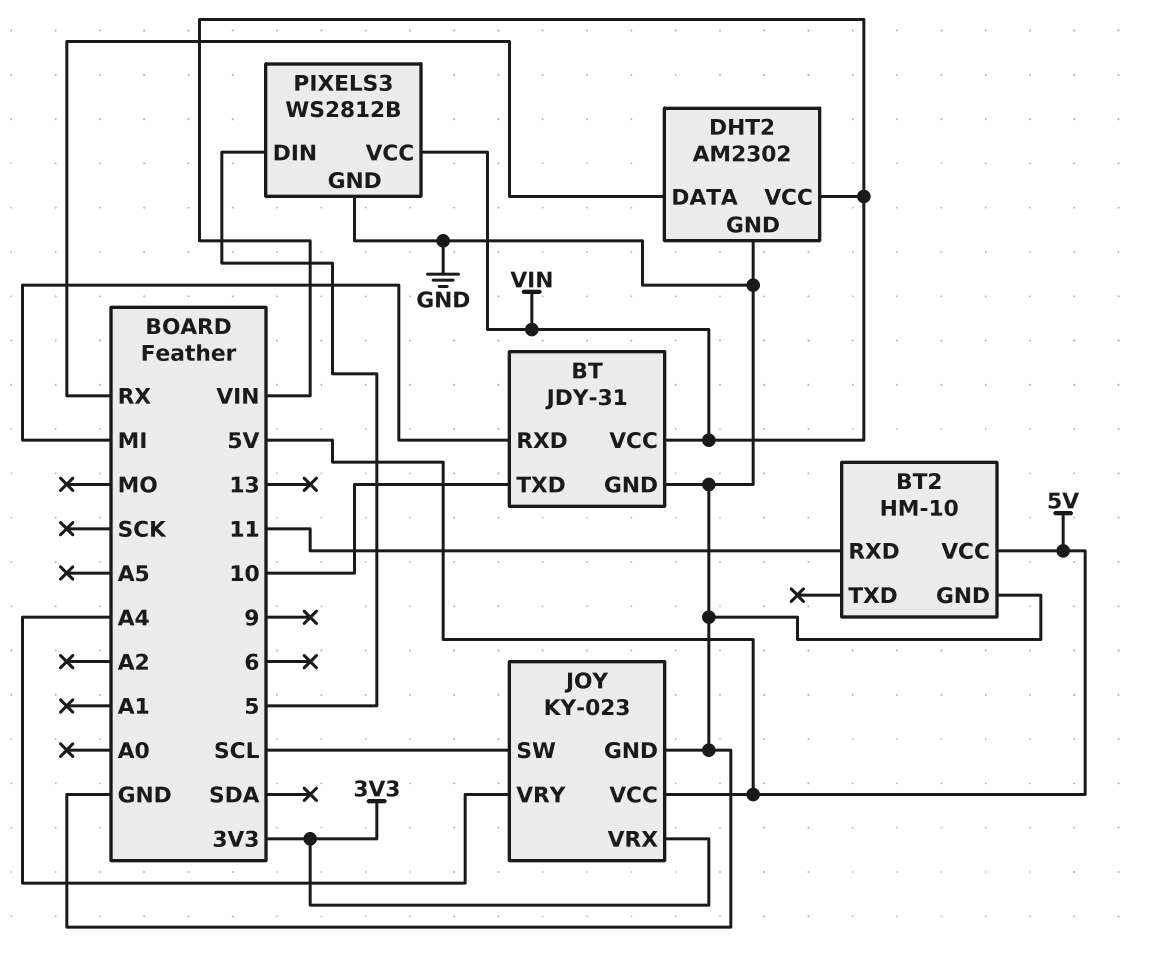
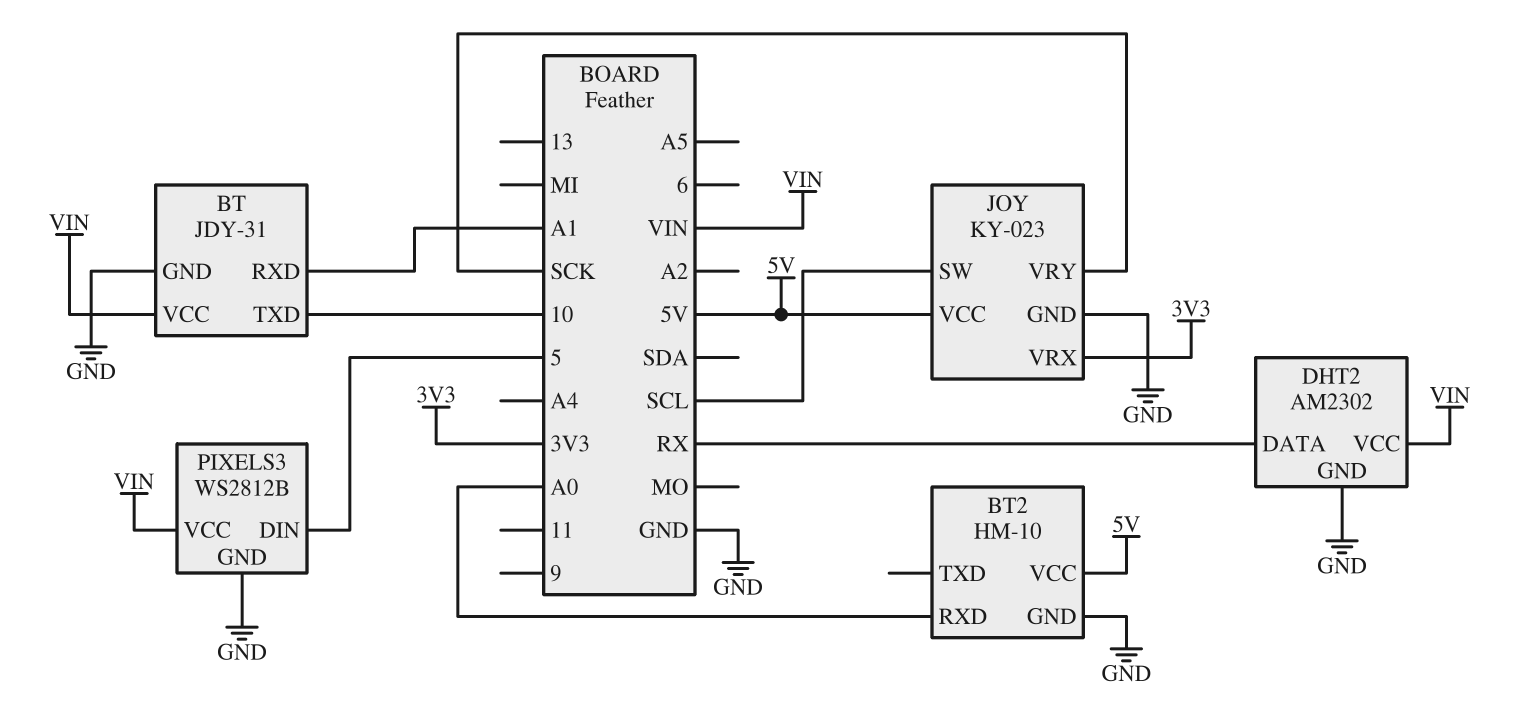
BT pin RXD: MI -> A1
BT2 pin RXD: 11 -> A0
JOY pin VRY: A4 -> SCK

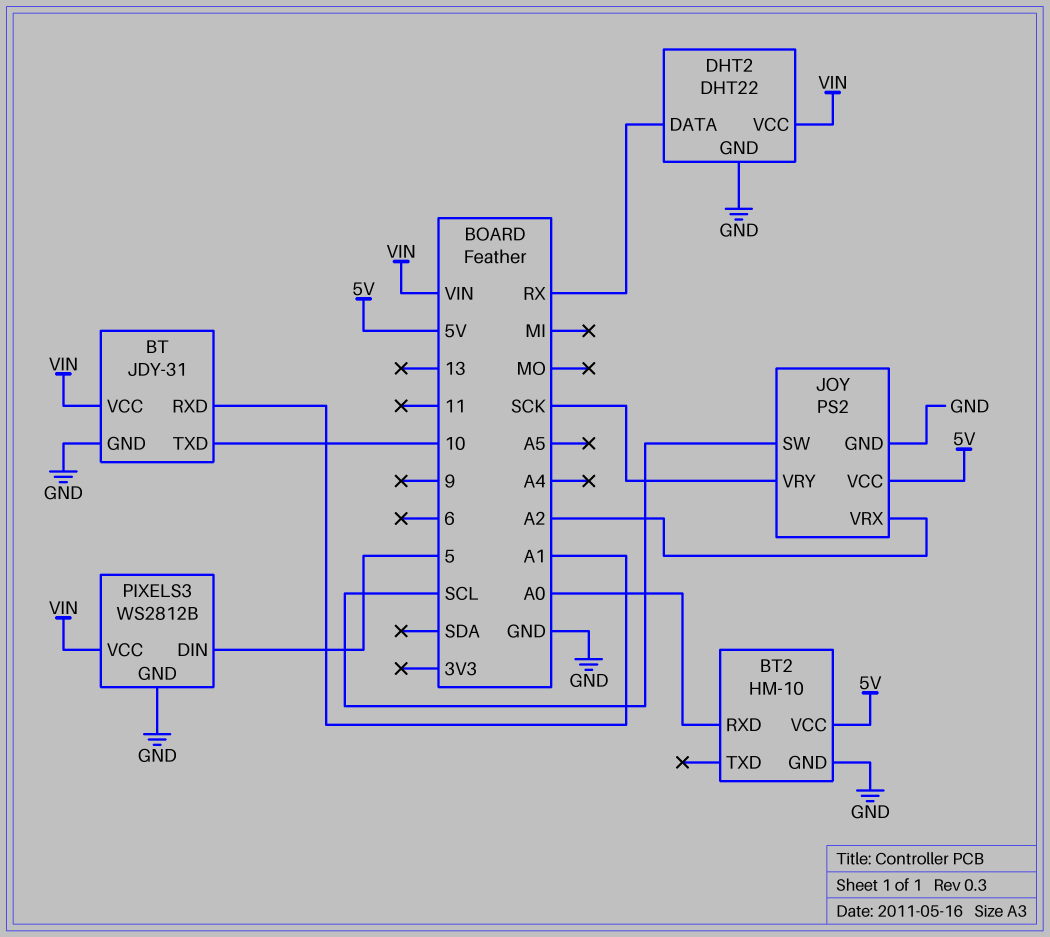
DHT2: AM2302 -> DHT22
JOY: KY-023 -> PS2
JOY pin VRX: 3V3 -> A2

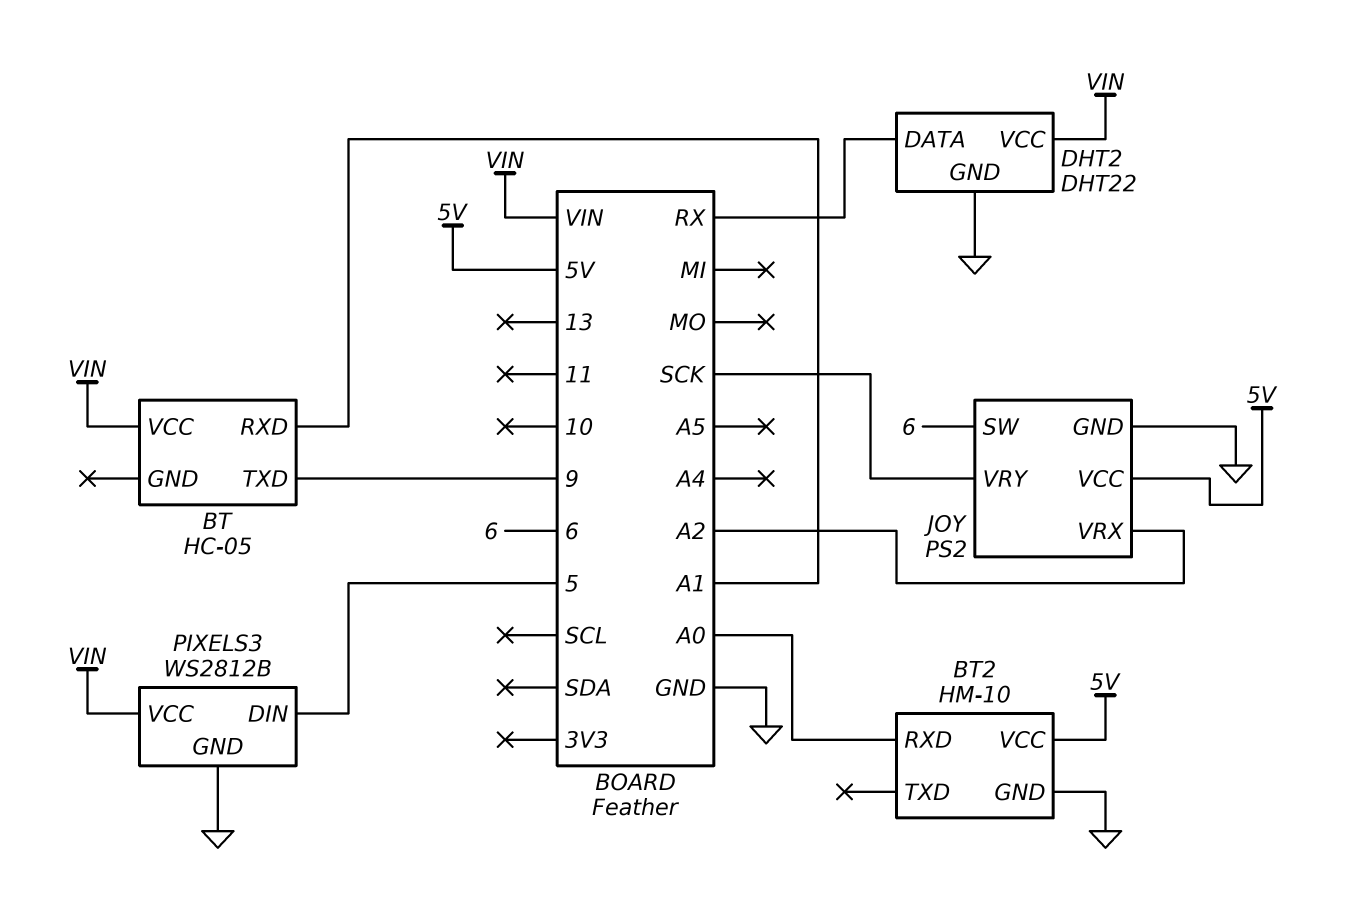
BT: JDY-31 -> HC-05
BT pin GND: GND -> none
BT pin TXD: 10 -> 9
JOY pin SW: SCL -> 6

